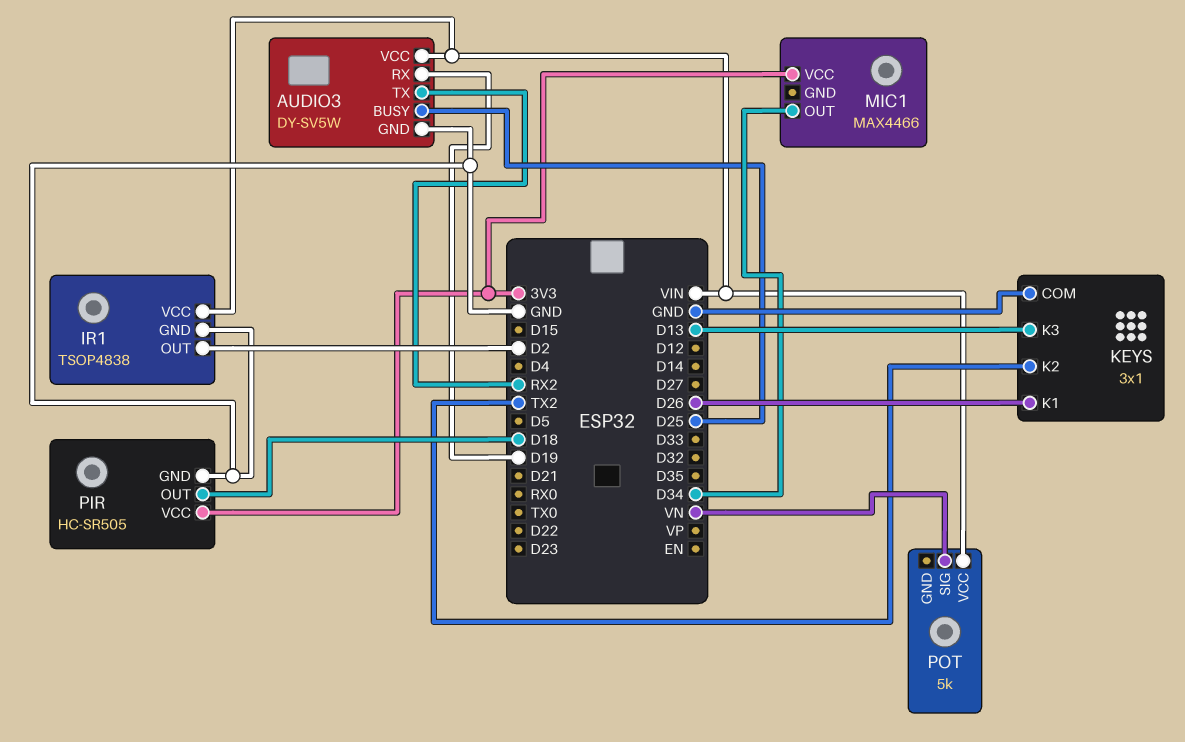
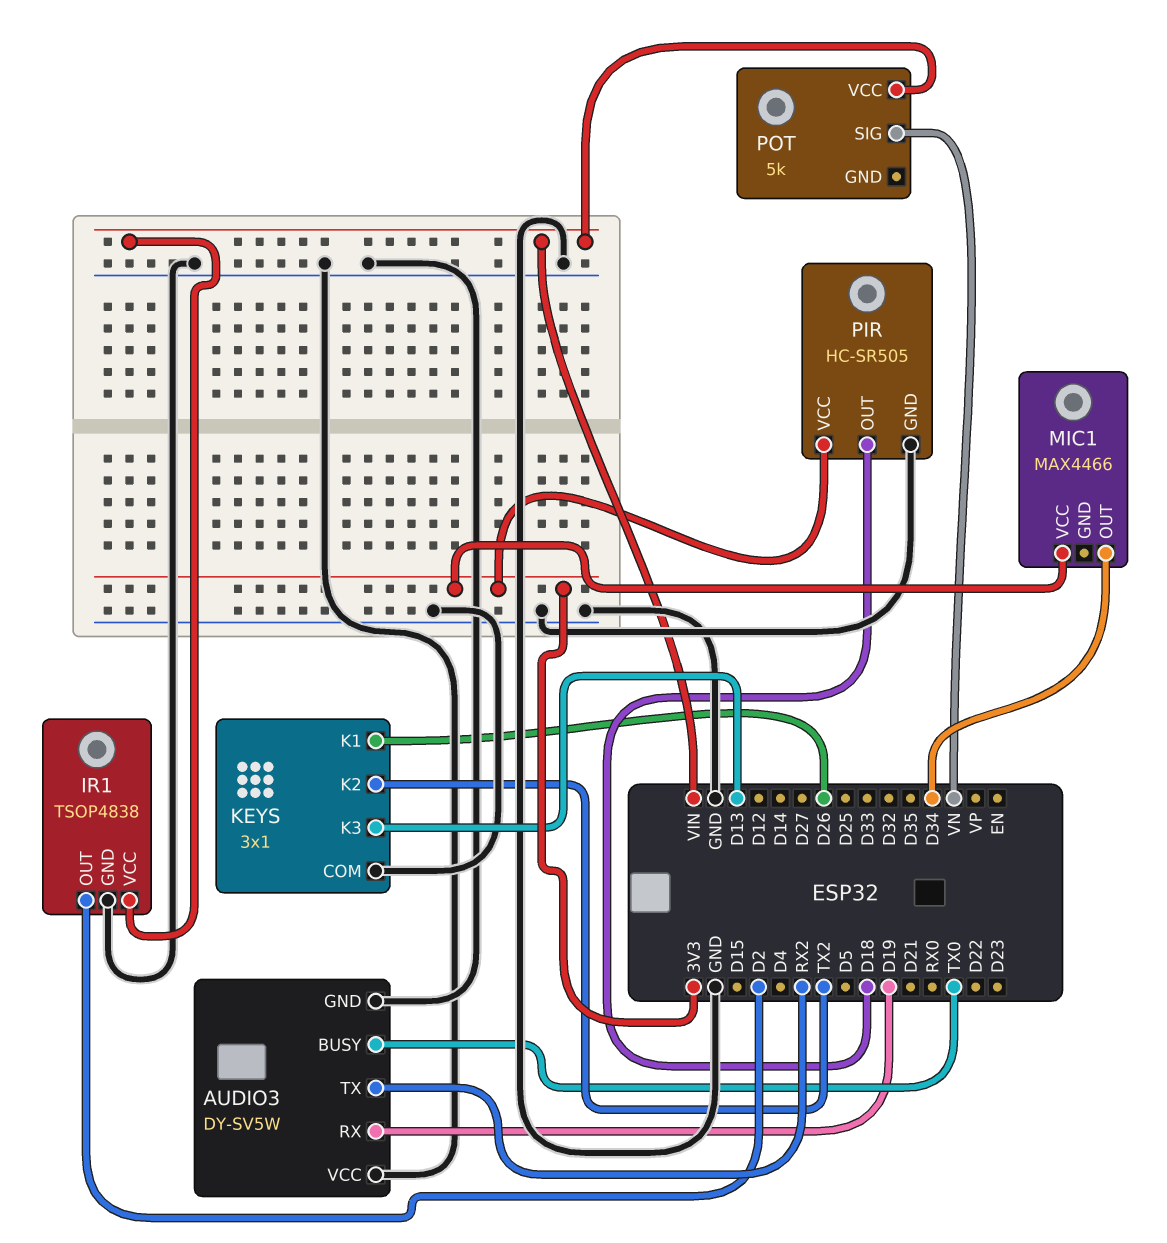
AUDIO3 pin BUSY: D25 -> TX0
AUDIO3 pin VCC: VIN -> GND

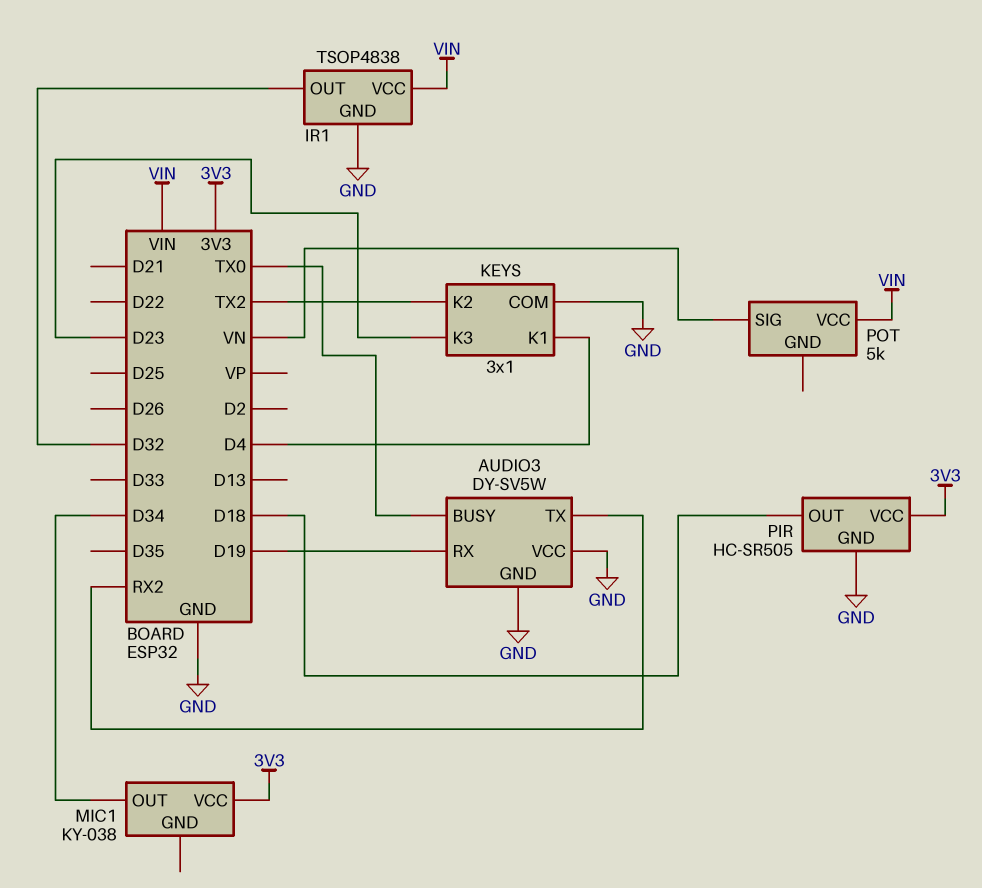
IR1 pin OUT: D2 -> D32
KEYS pin K1: D26 -> D4
KEYS pin K3: D13 -> D23
MIC1: MAX4466 -> KY-038

